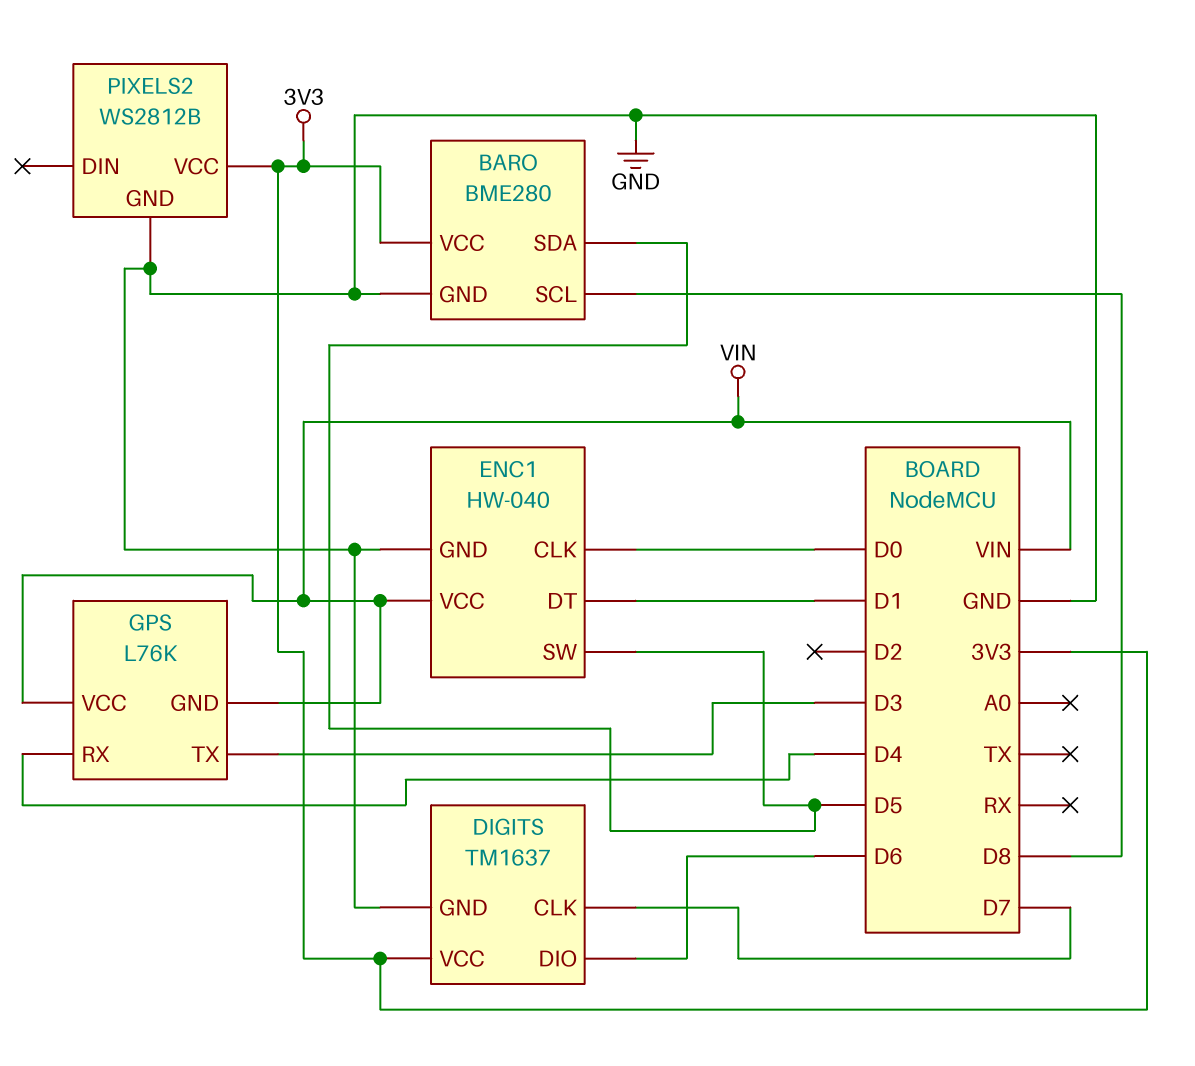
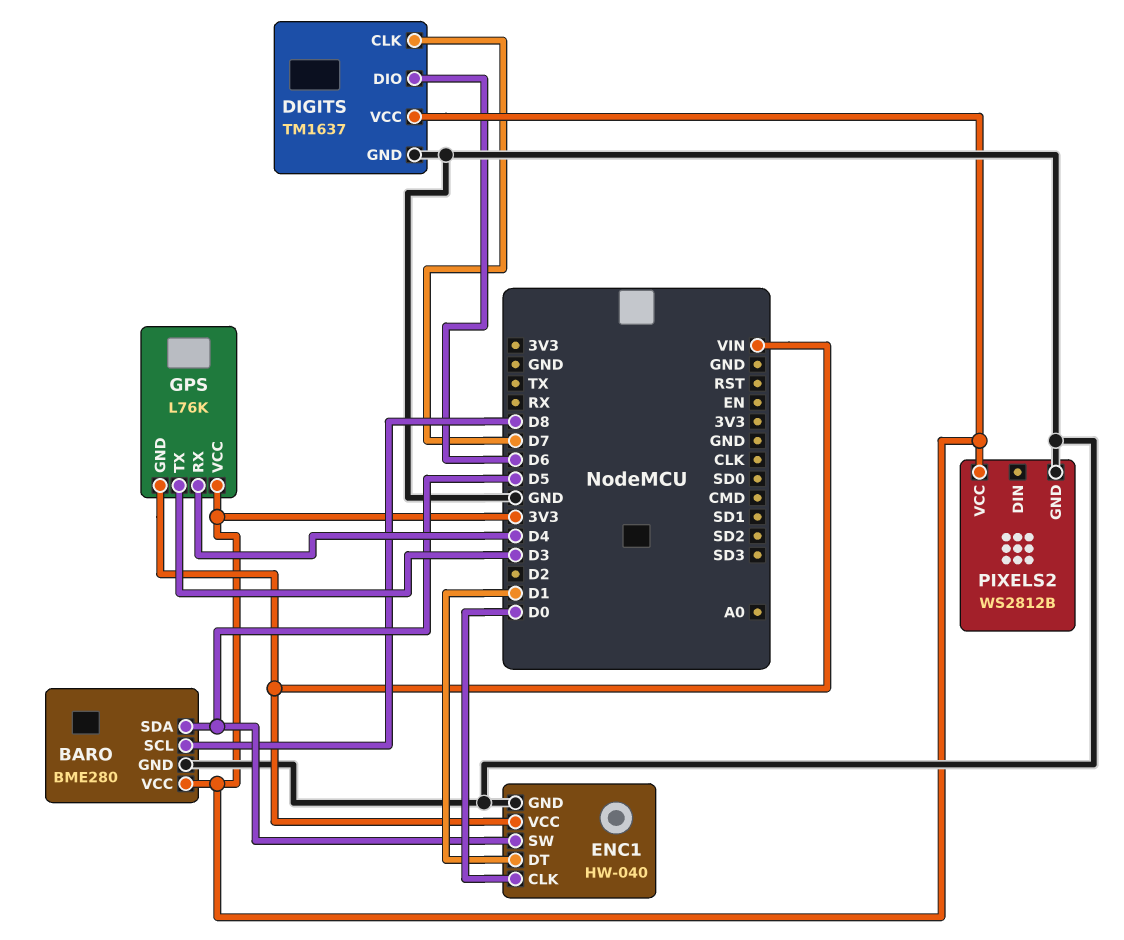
GPS pin VCC: VIN -> 3V3

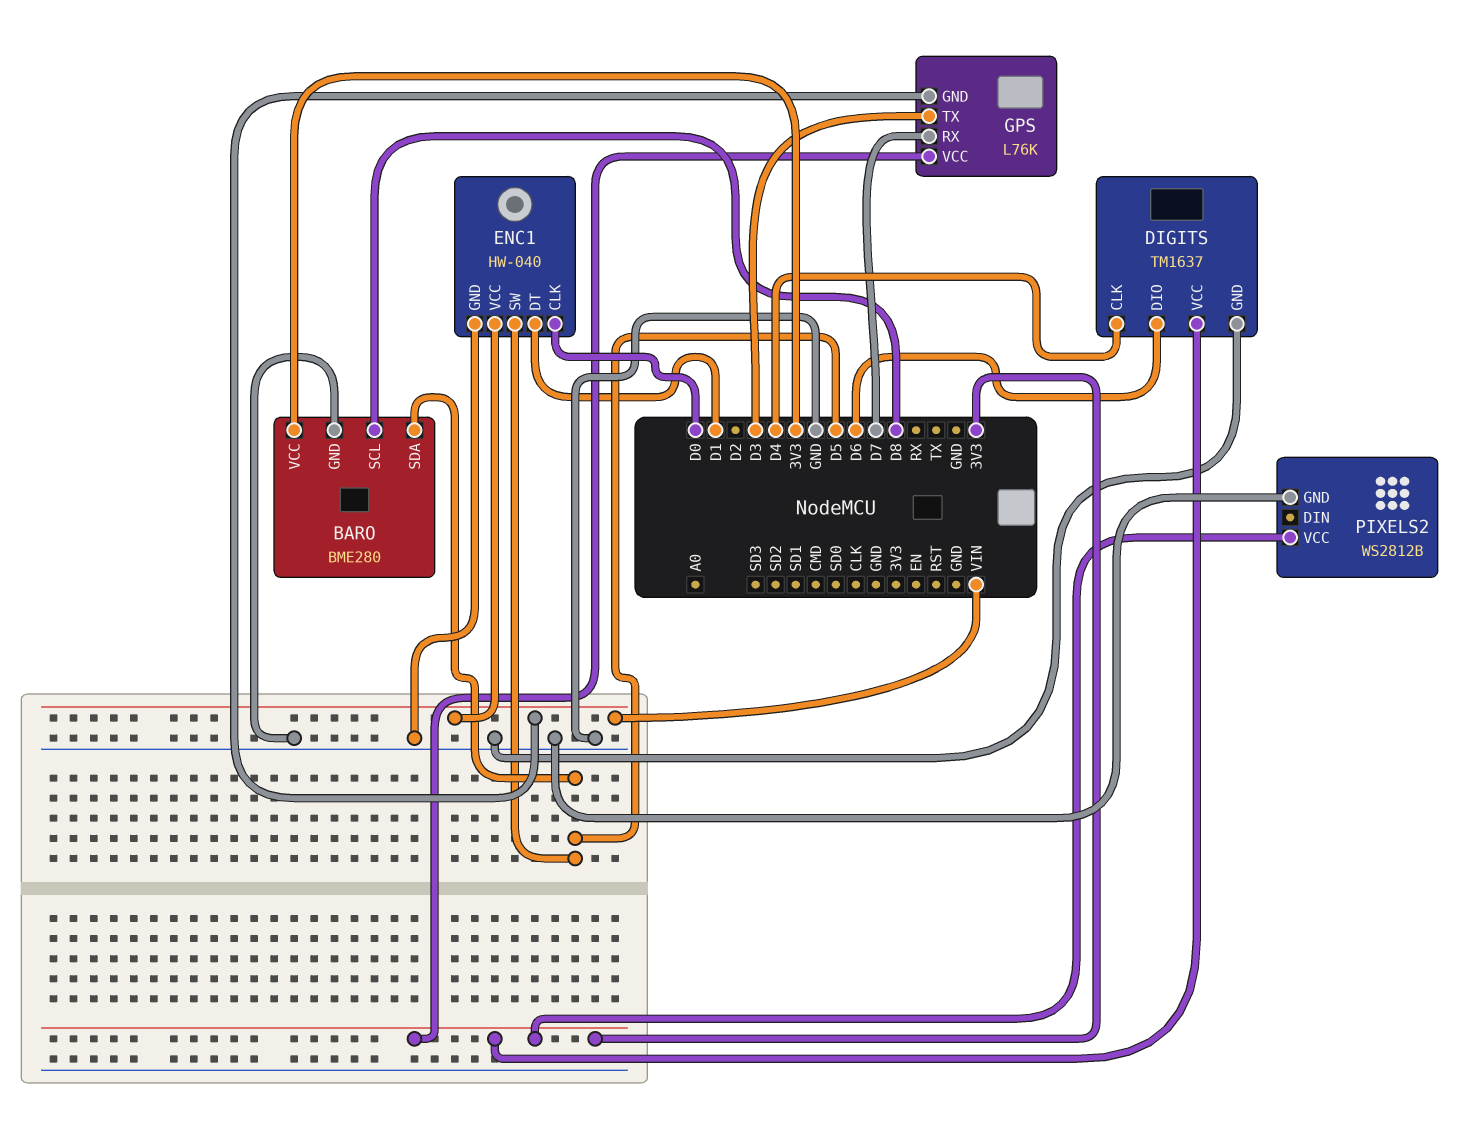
DIGITS pin CLK: D7 -> D4
GPS pin RX: D4 -> D7

